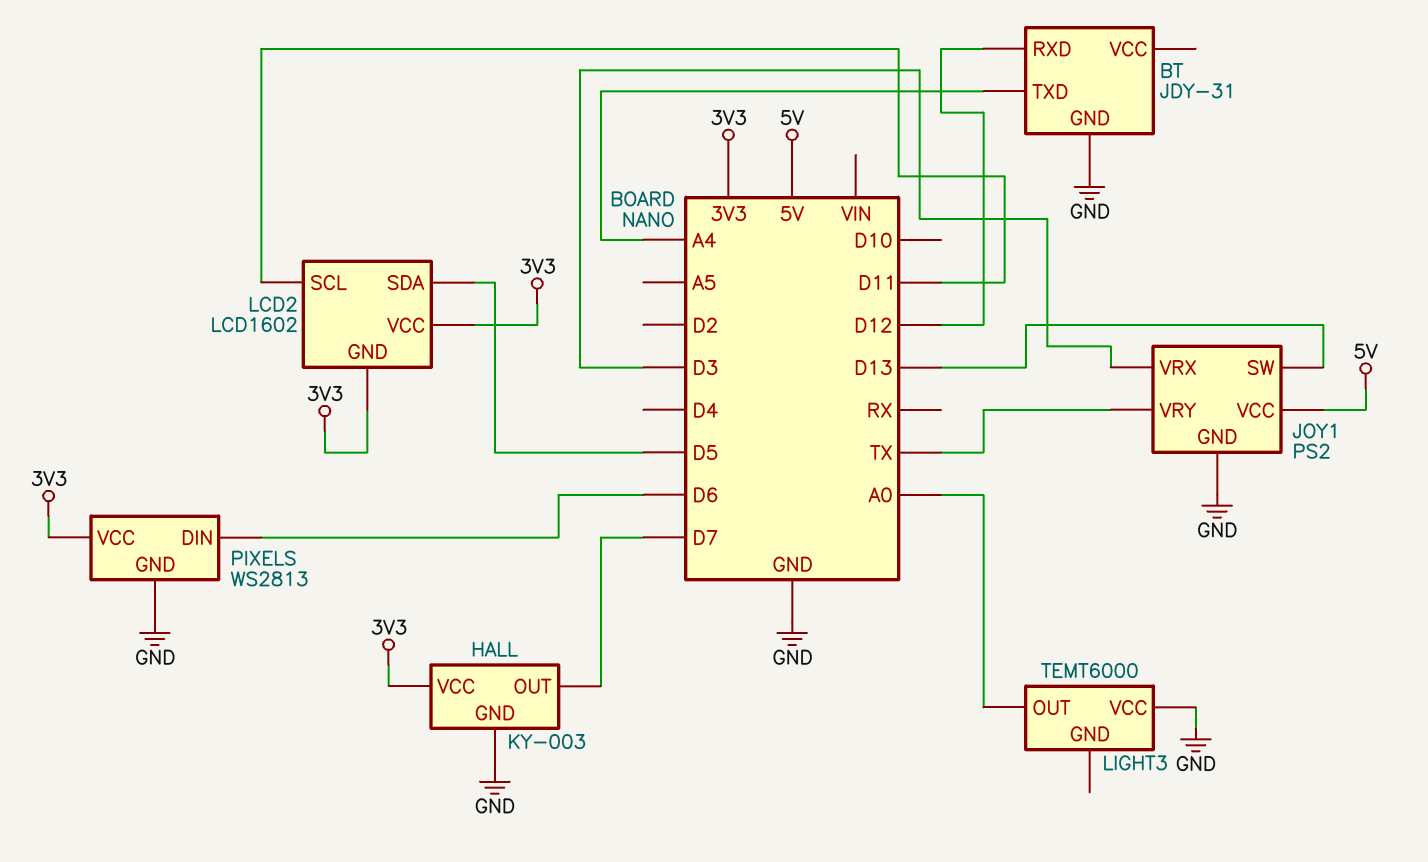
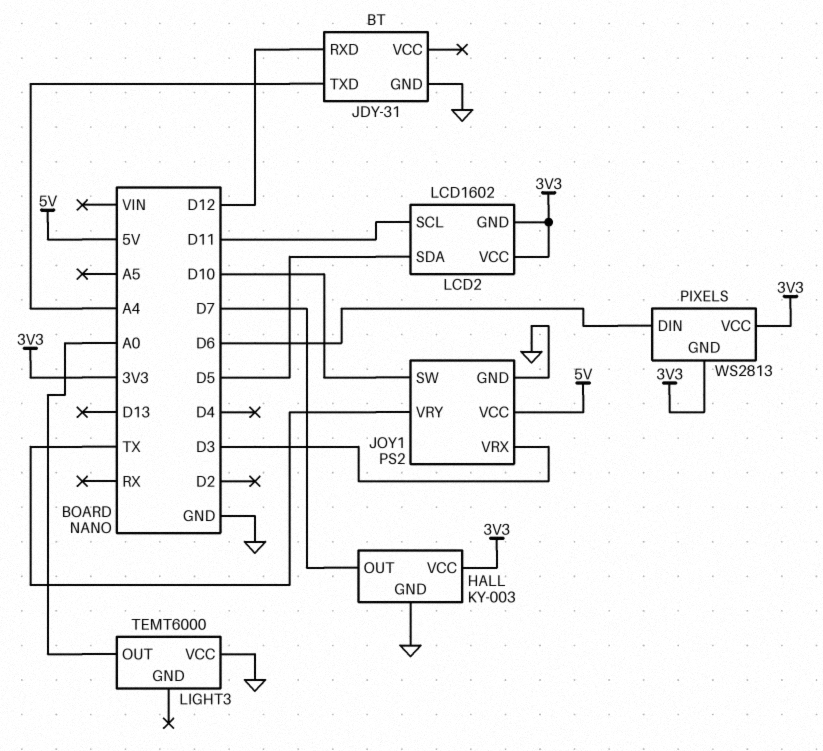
JOY1 pin SW: D13 -> D10
PIXELS pin GND: GND -> 3V3

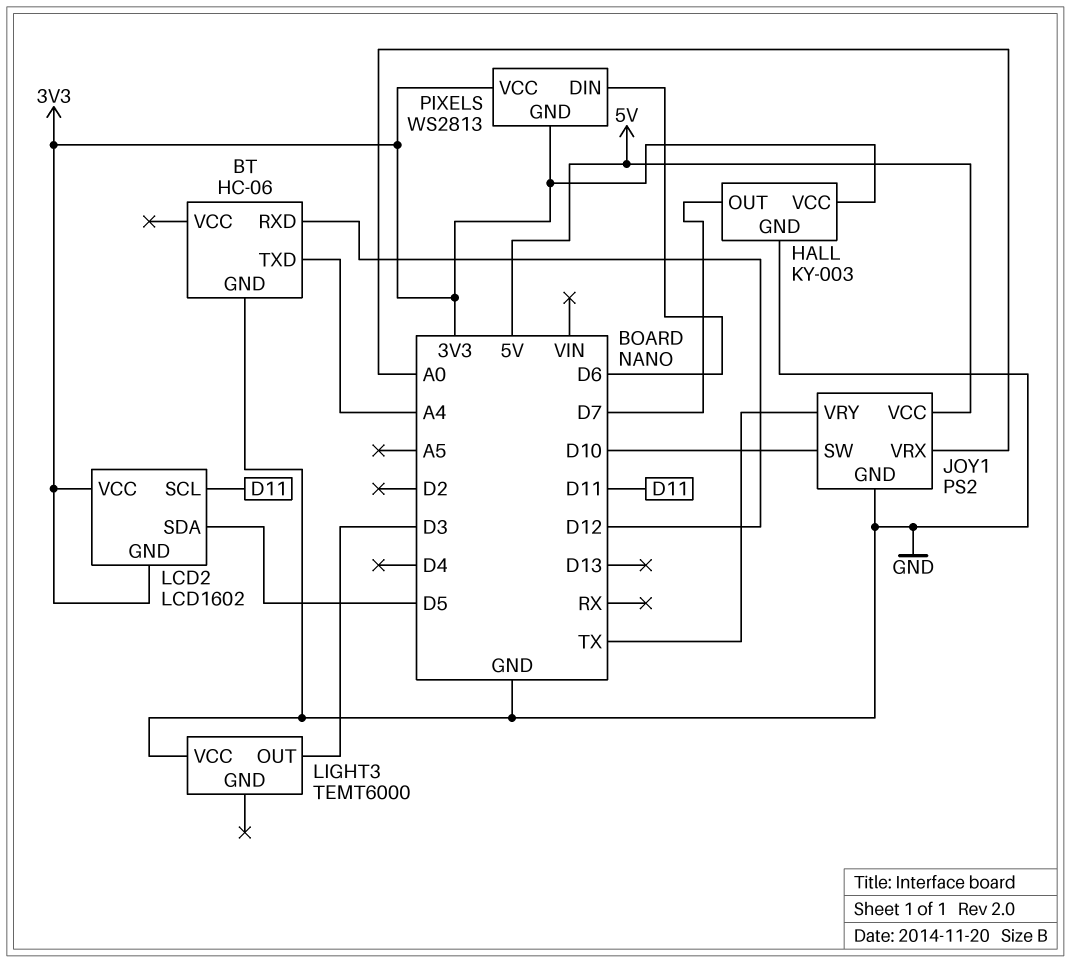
BT: JDY-31 -> HC-06
JOY1 pin VRX: D3 -> A0
LIGHT3 pin OUT: A0 -> D3

